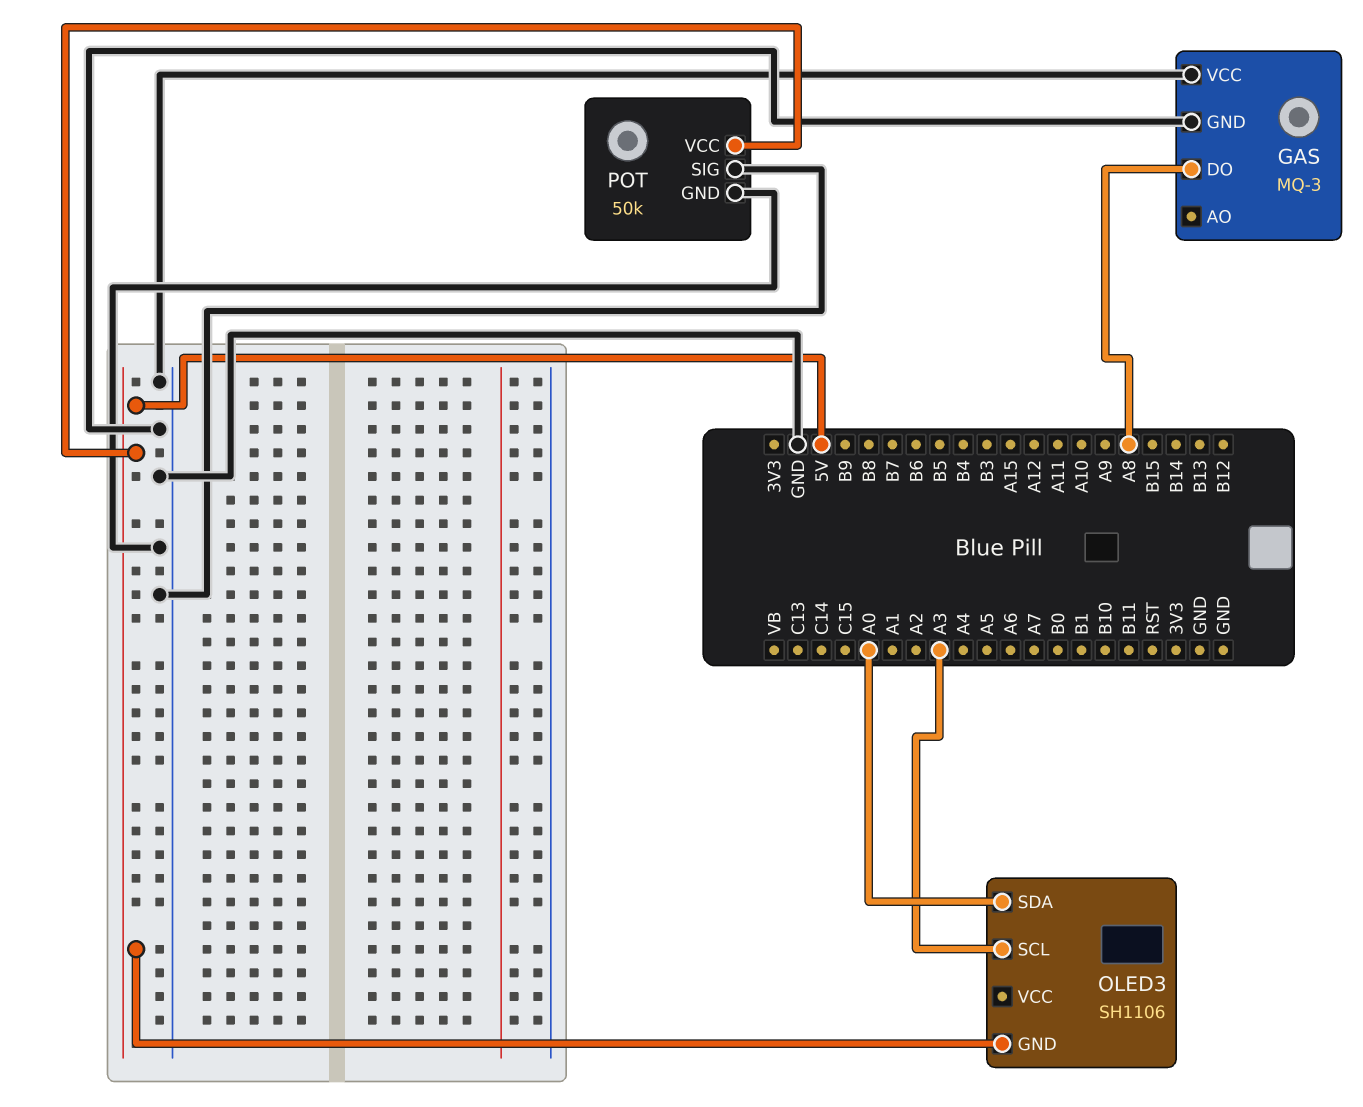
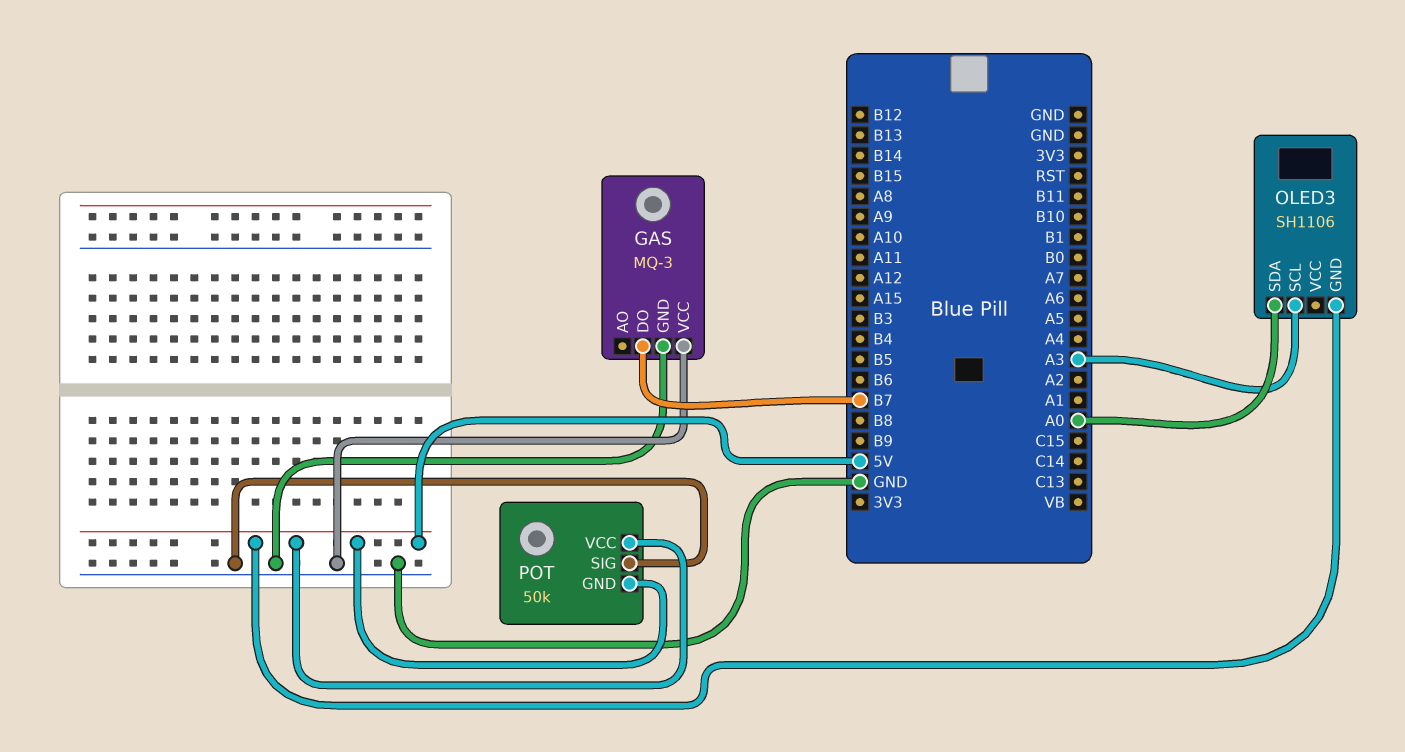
GAS pin DO: A8 -> B7
POT pin GND: GND -> 5V

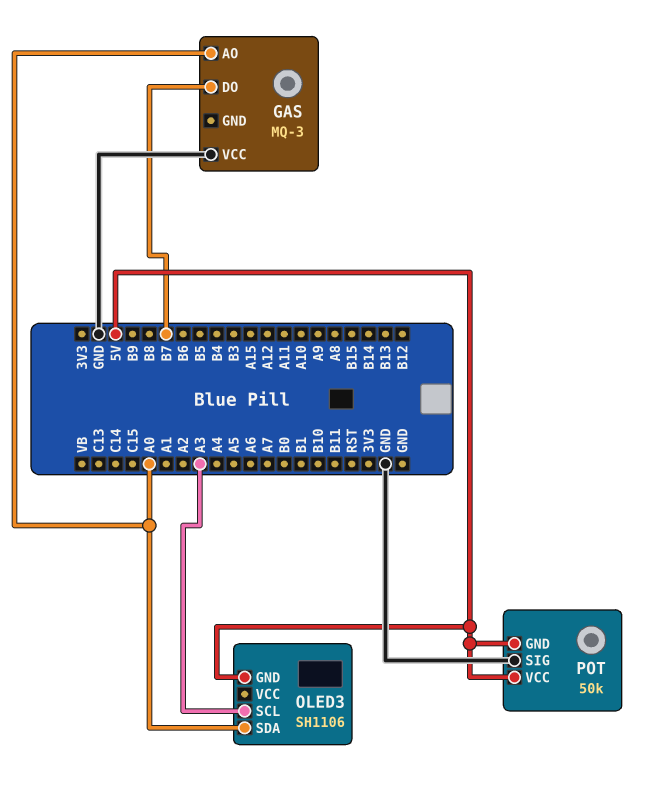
GAS pin AO: none -> A0
GAS pin GND: GND -> none

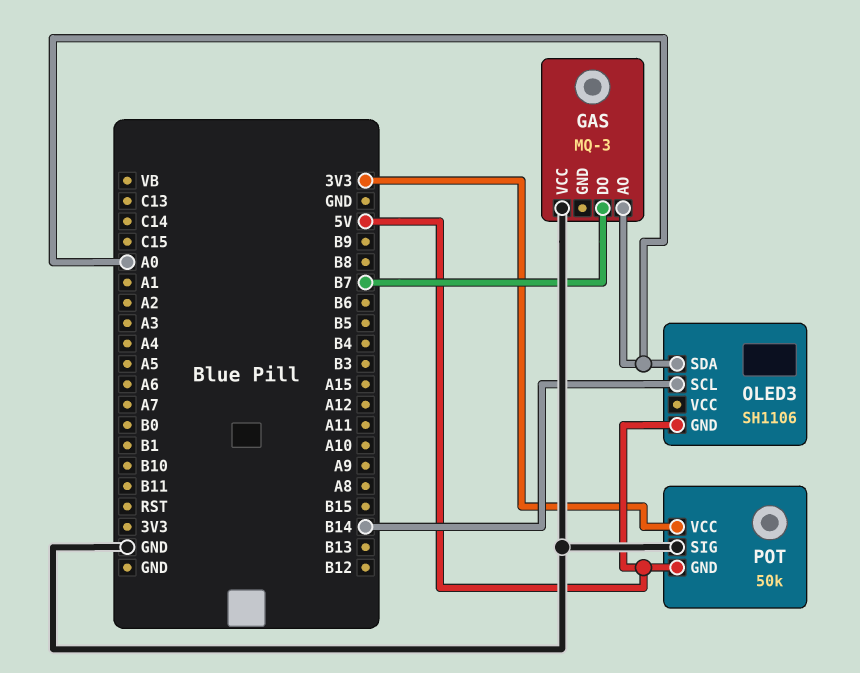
OLED3 pin SCL: A3 -> B14
POT pin VCC: 5V -> 3V3

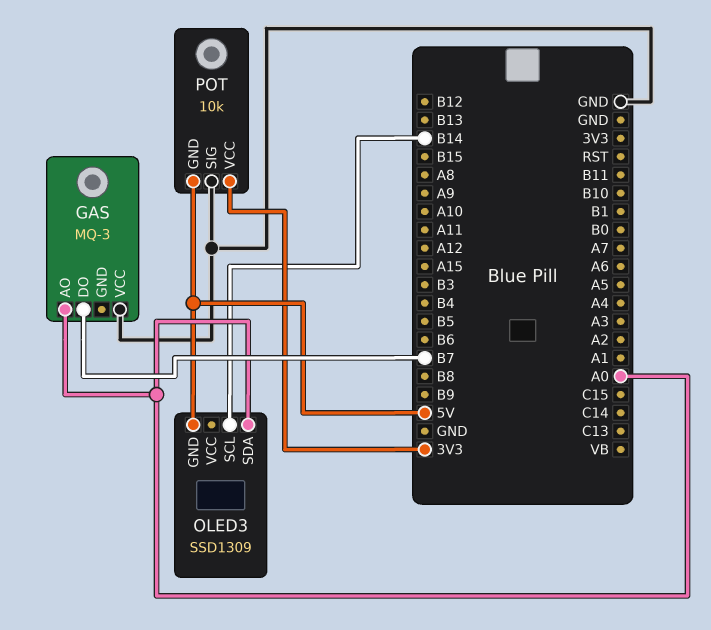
OLED3: SH1106 -> SSD1309
POT: 50k -> 10k

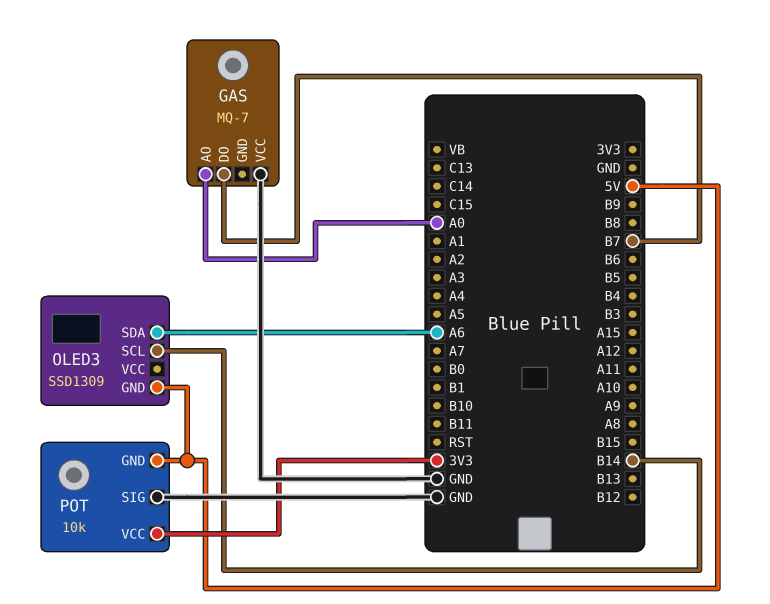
GAS: MQ-3 -> MQ-7
OLED3 pin SDA: A0 -> A6

